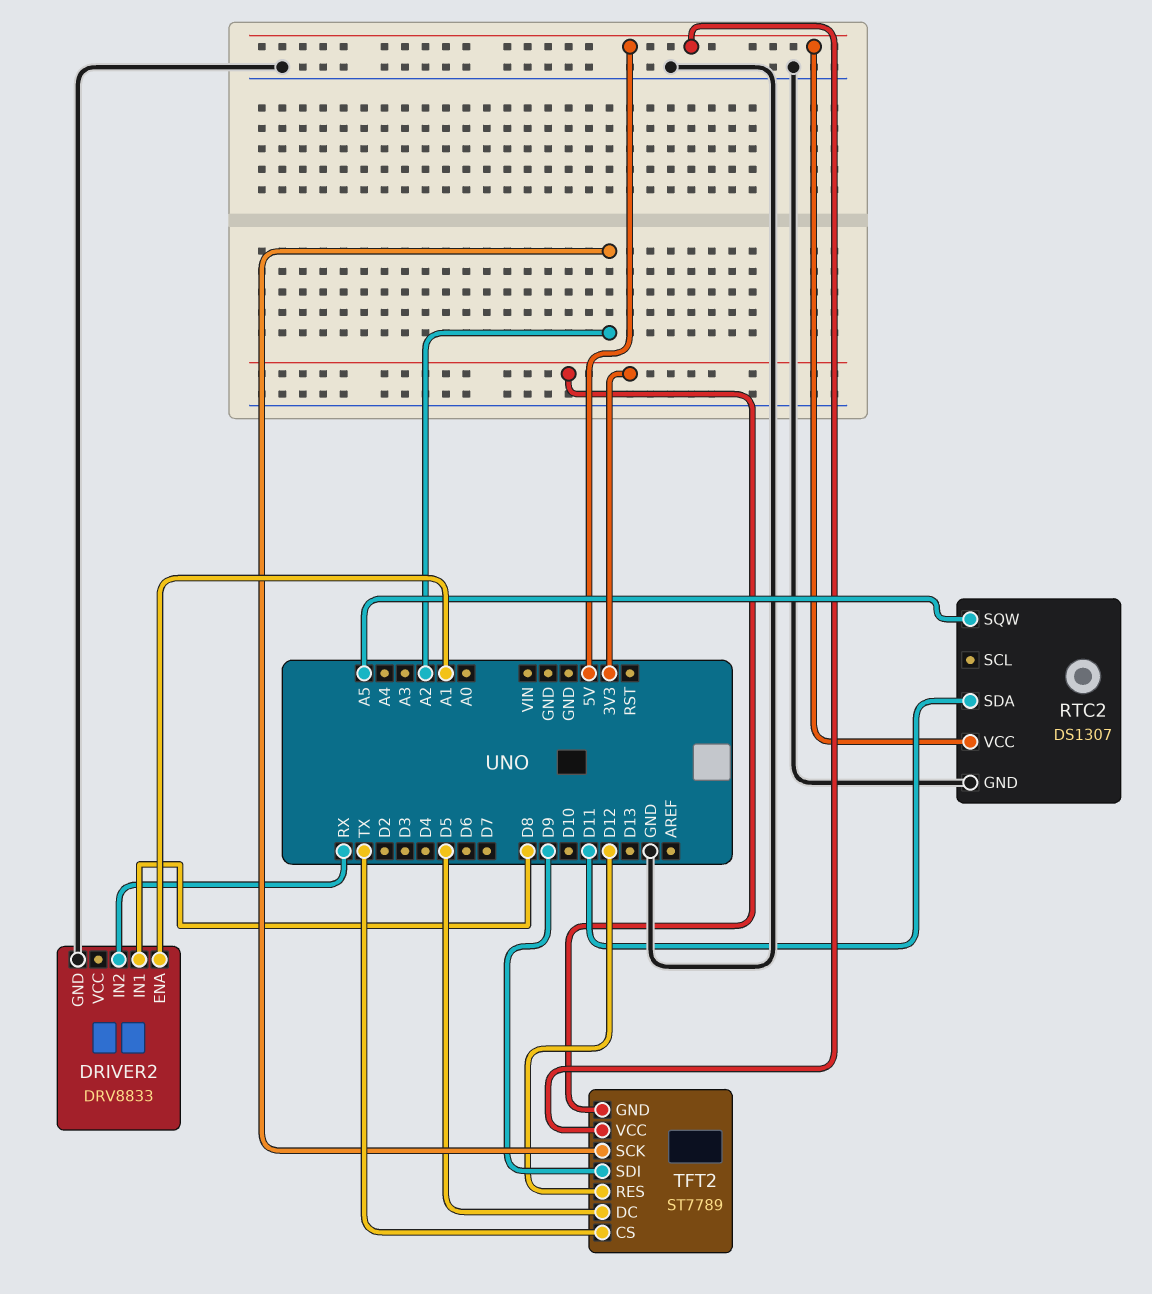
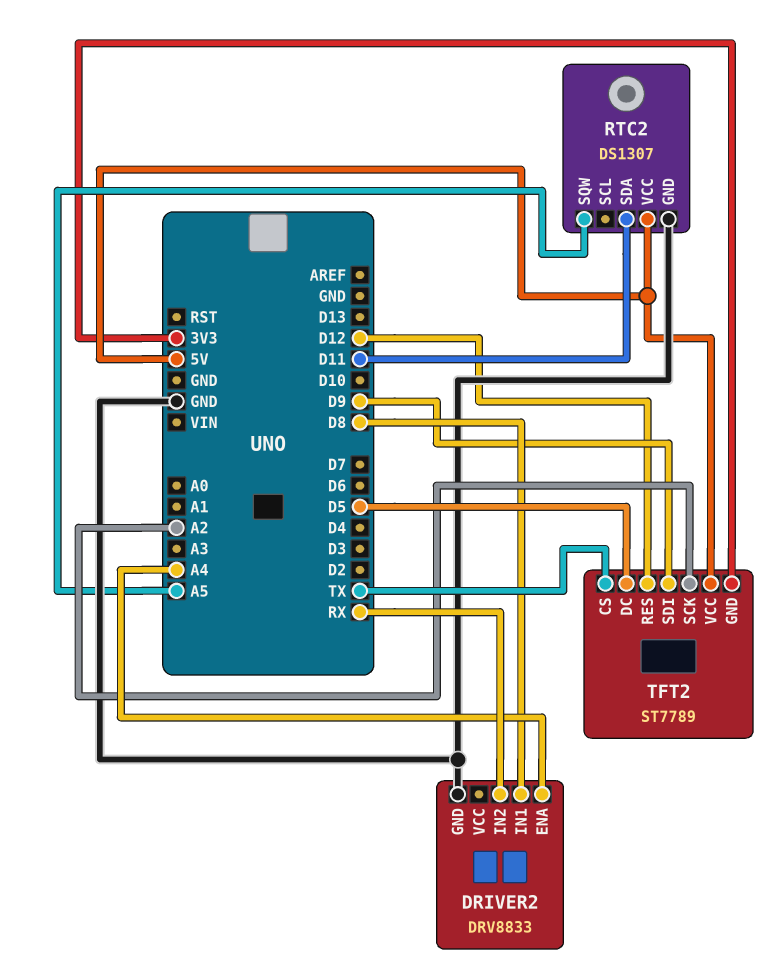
DRIVER2 pin ENA: A1 -> A4

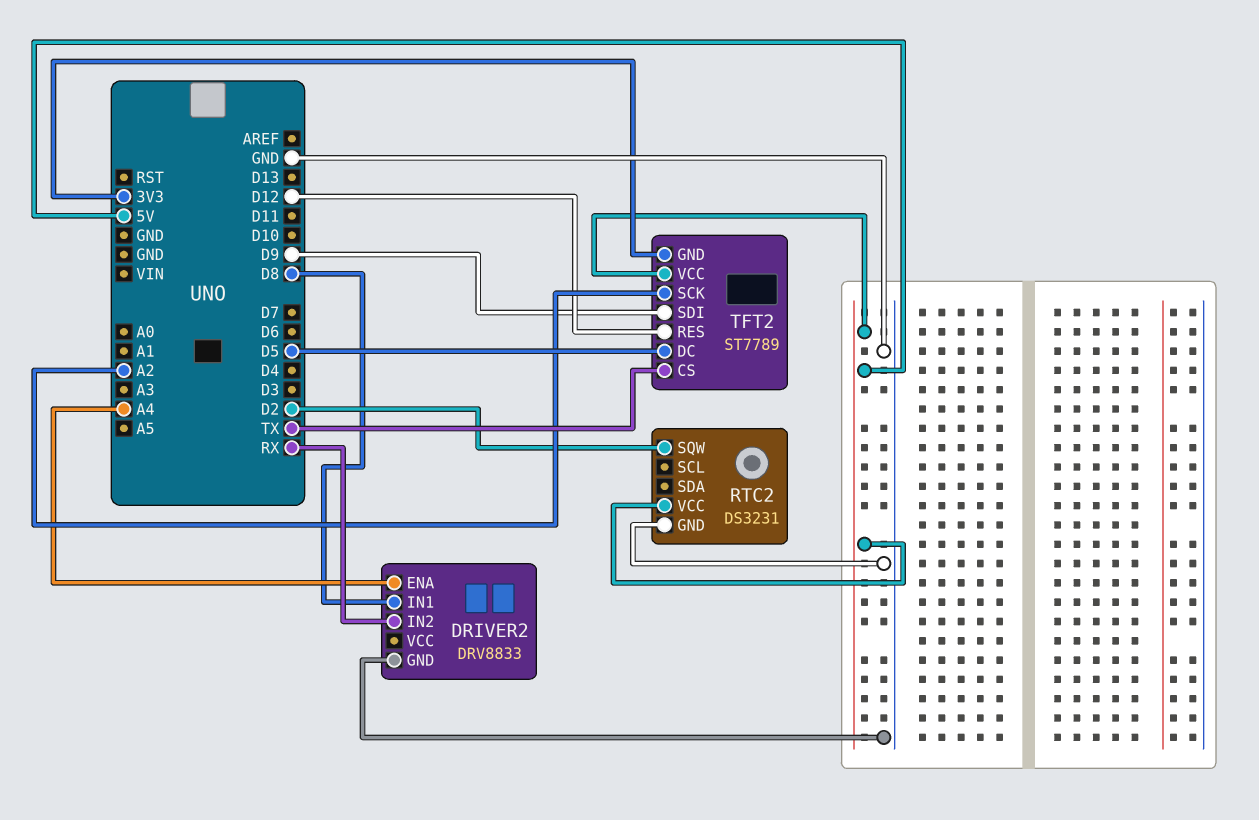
RTC2: DS1307 -> DS3231
RTC2 pin SDA: D11 -> none
RTC2 pin SQW: A5 -> D2

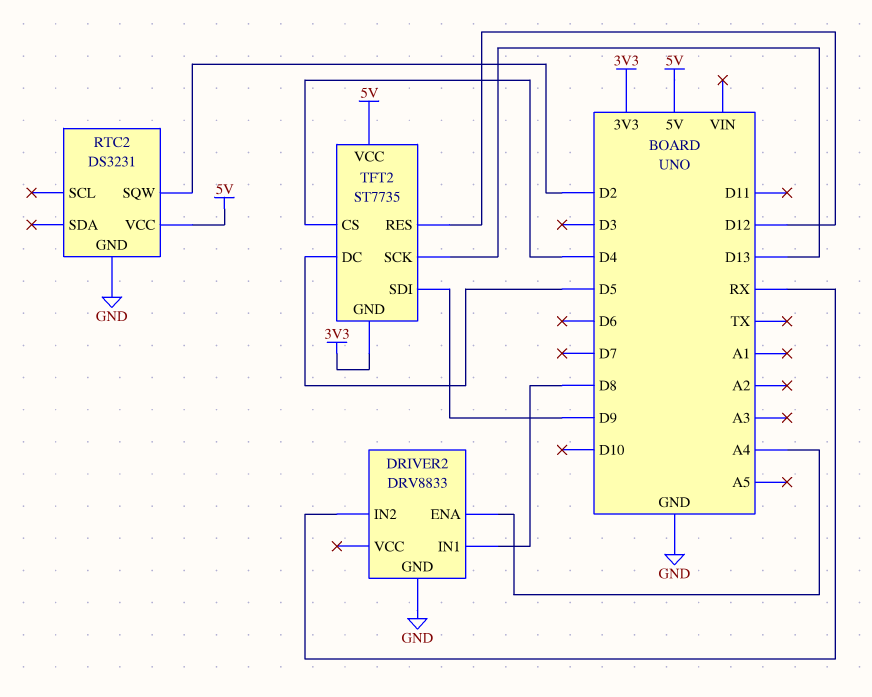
TFT2: ST7789 -> ST7735
TFT2 pin CS: TX -> D4
TFT2 pin SCK: A2 -> D13

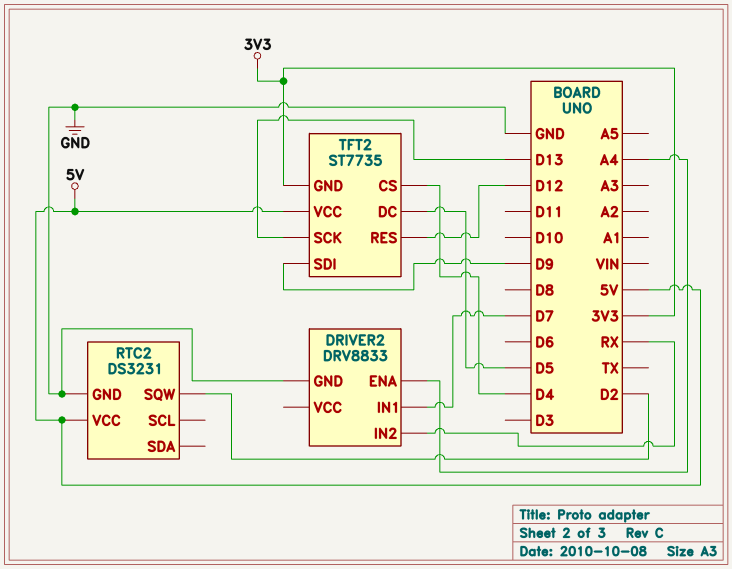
DRIVER2 pin IN1: D8 -> D7

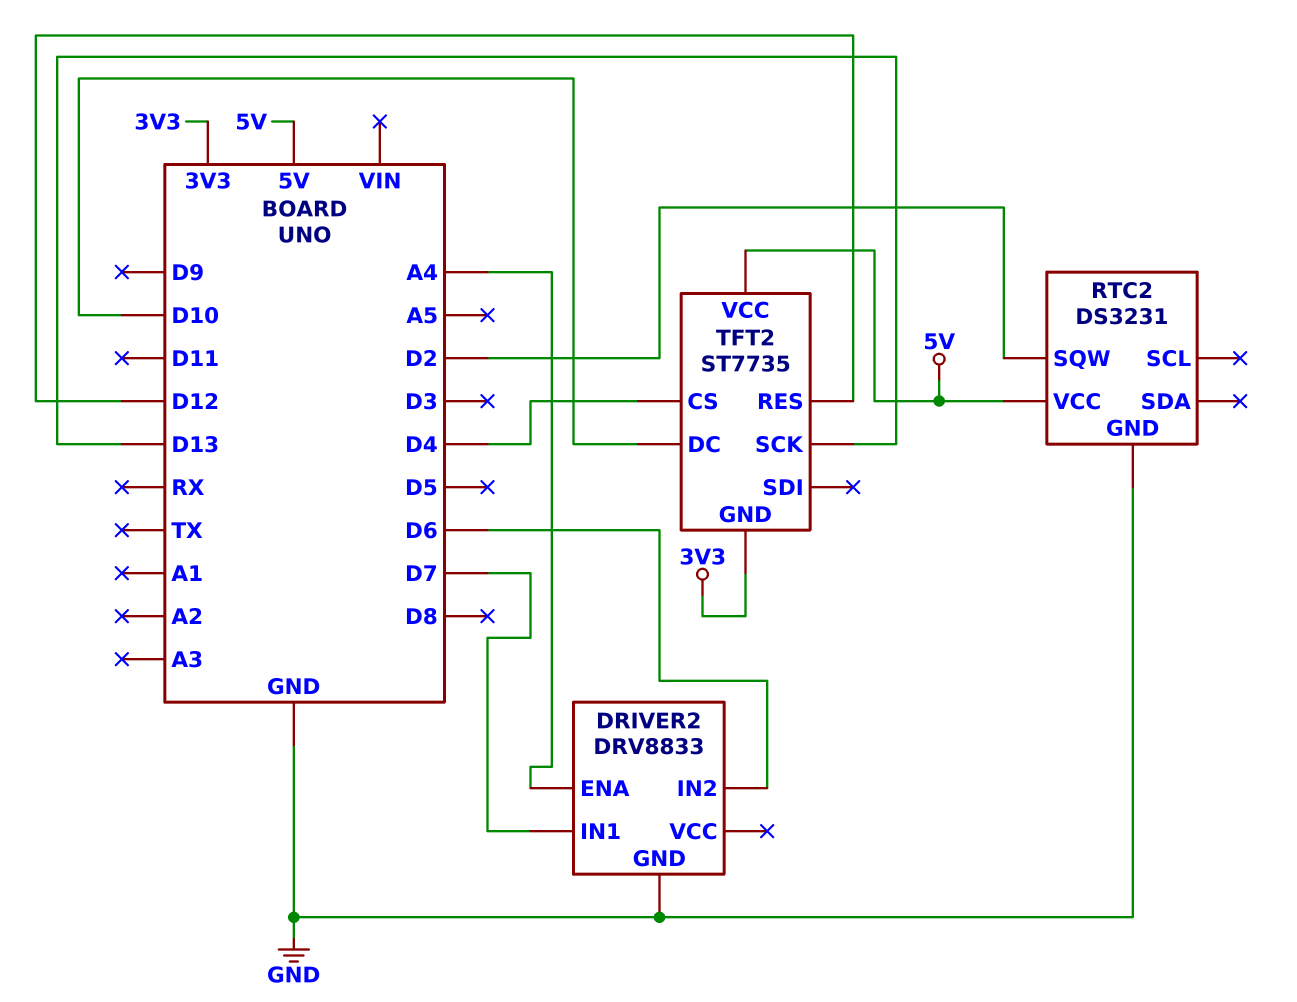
DRIVER2 pin IN2: RX -> D6
TFT2 pin DC: D5 -> D10
TFT2 pin SDI: D9 -> none

